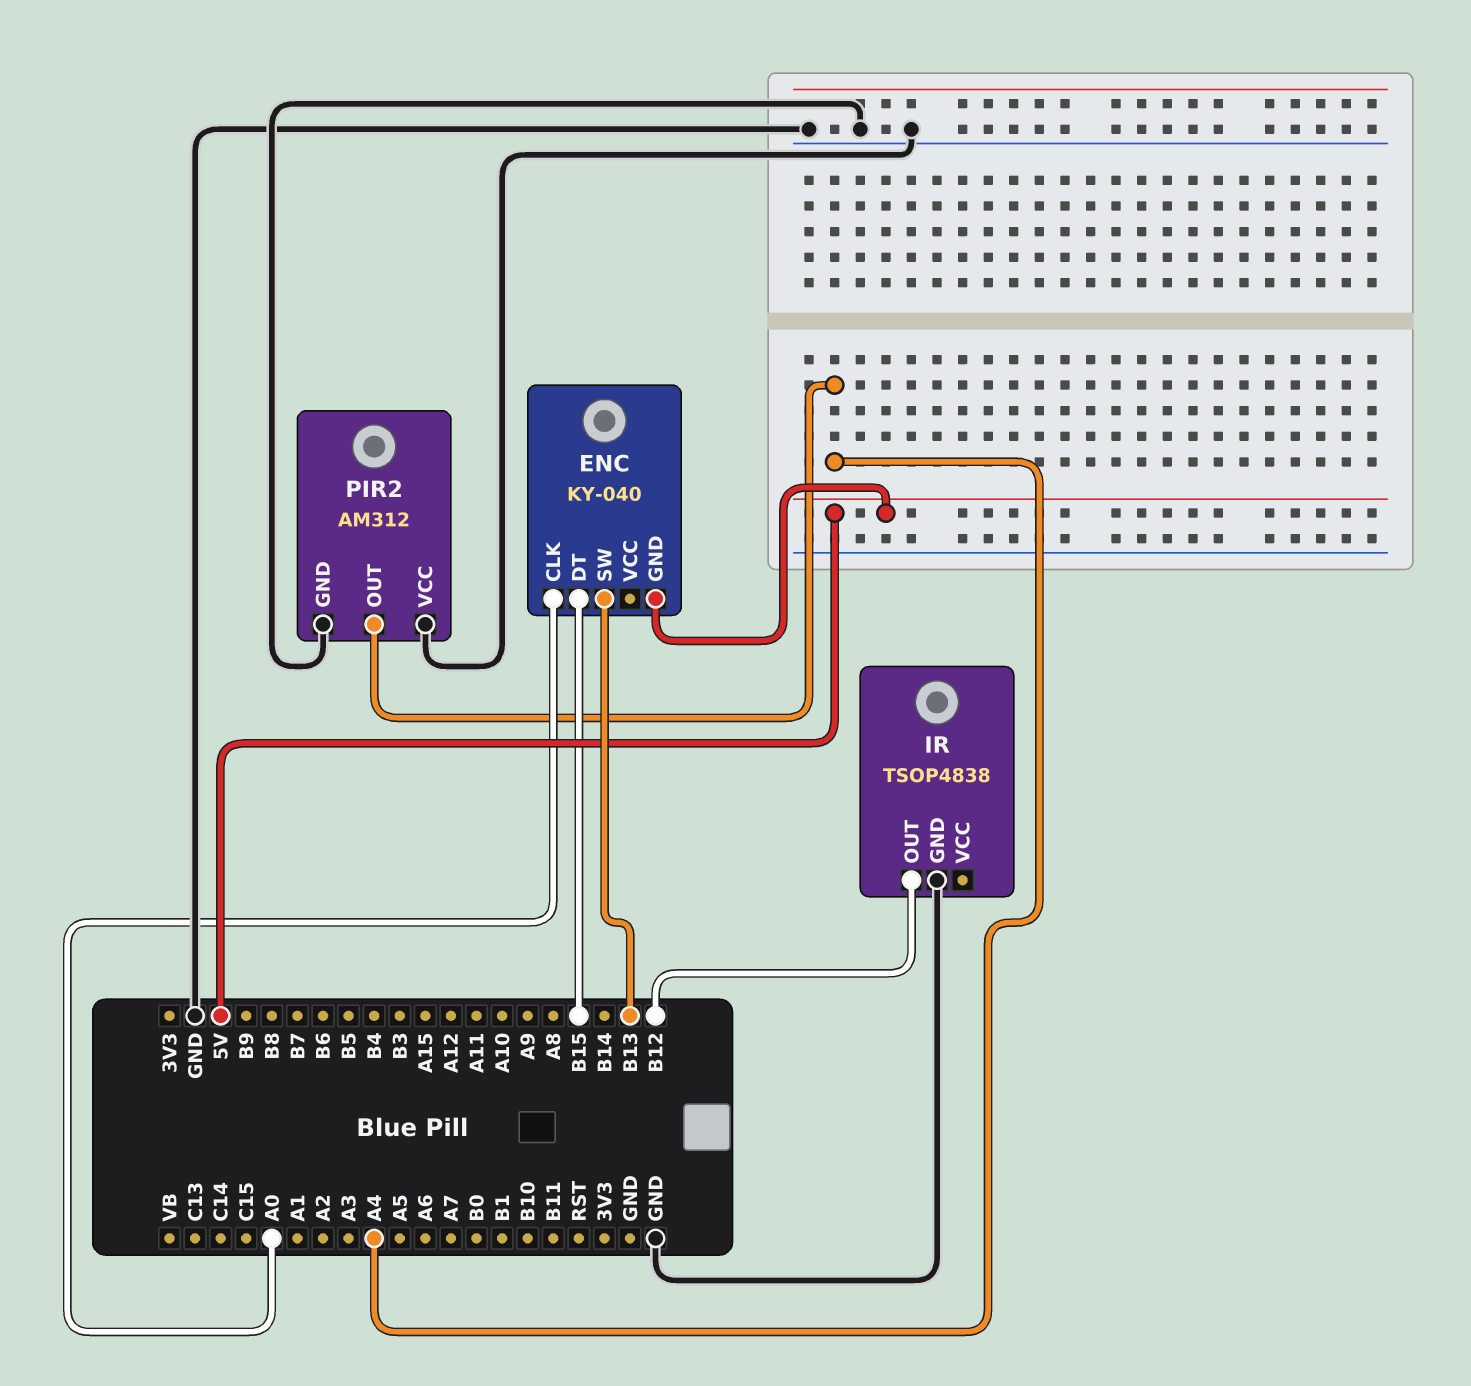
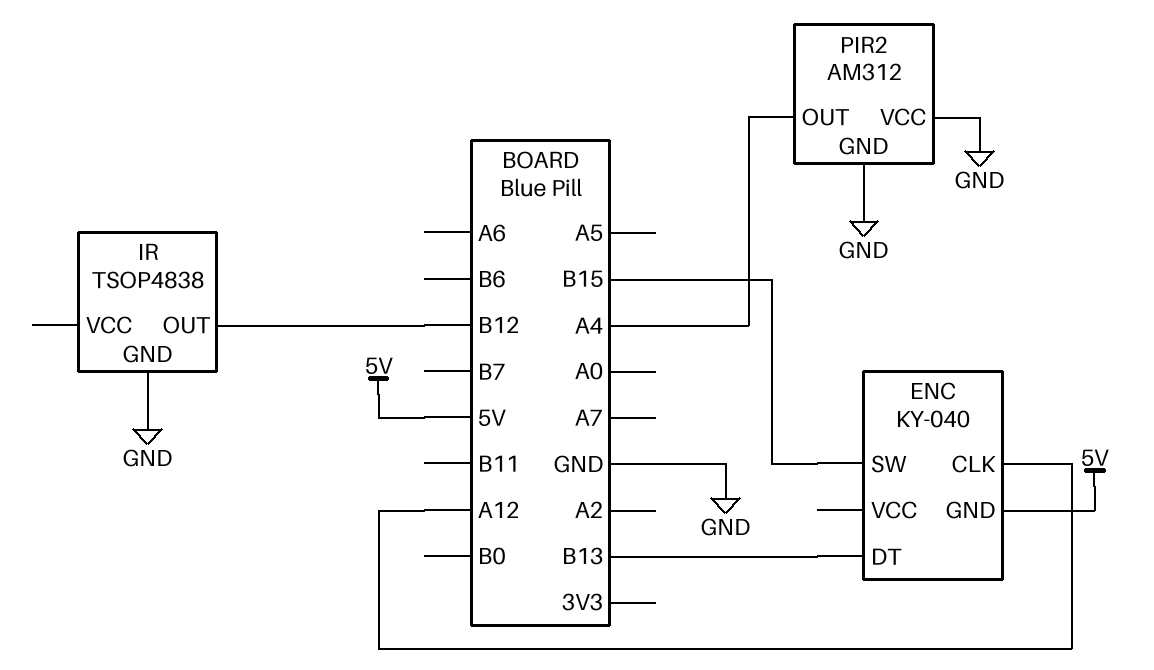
ENC pin CLK: A0 -> A12
ENC pin DT: B15 -> B13
ENC pin SW: B13 -> B15

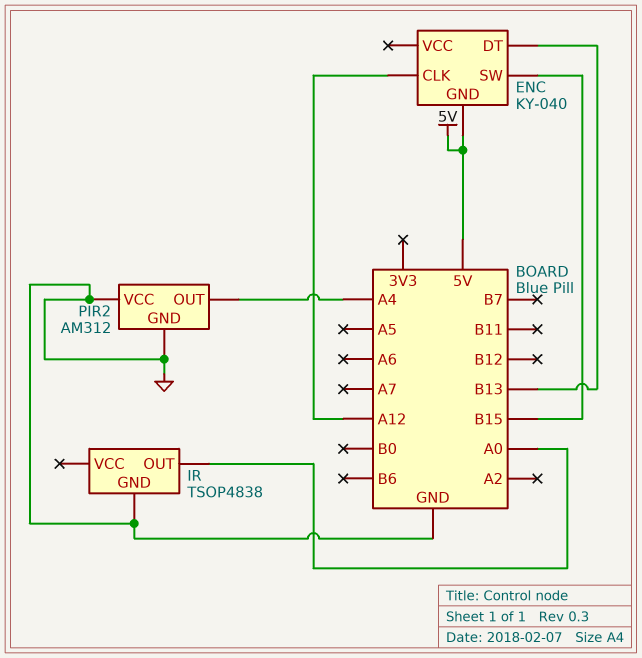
IR pin OUT: B12 -> A0

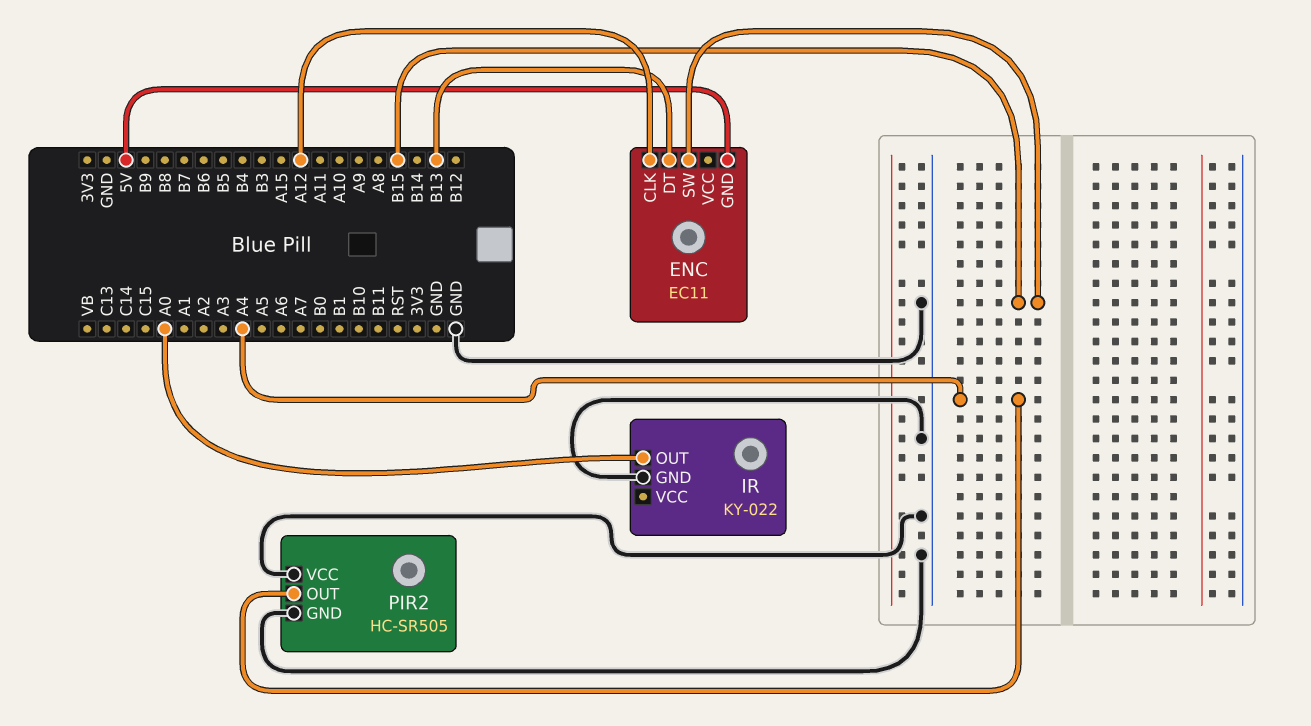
ENC: KY-040 -> EC11
IR: TSOP4838 -> KY-022
PIR2: AM312 -> HC-SR505

